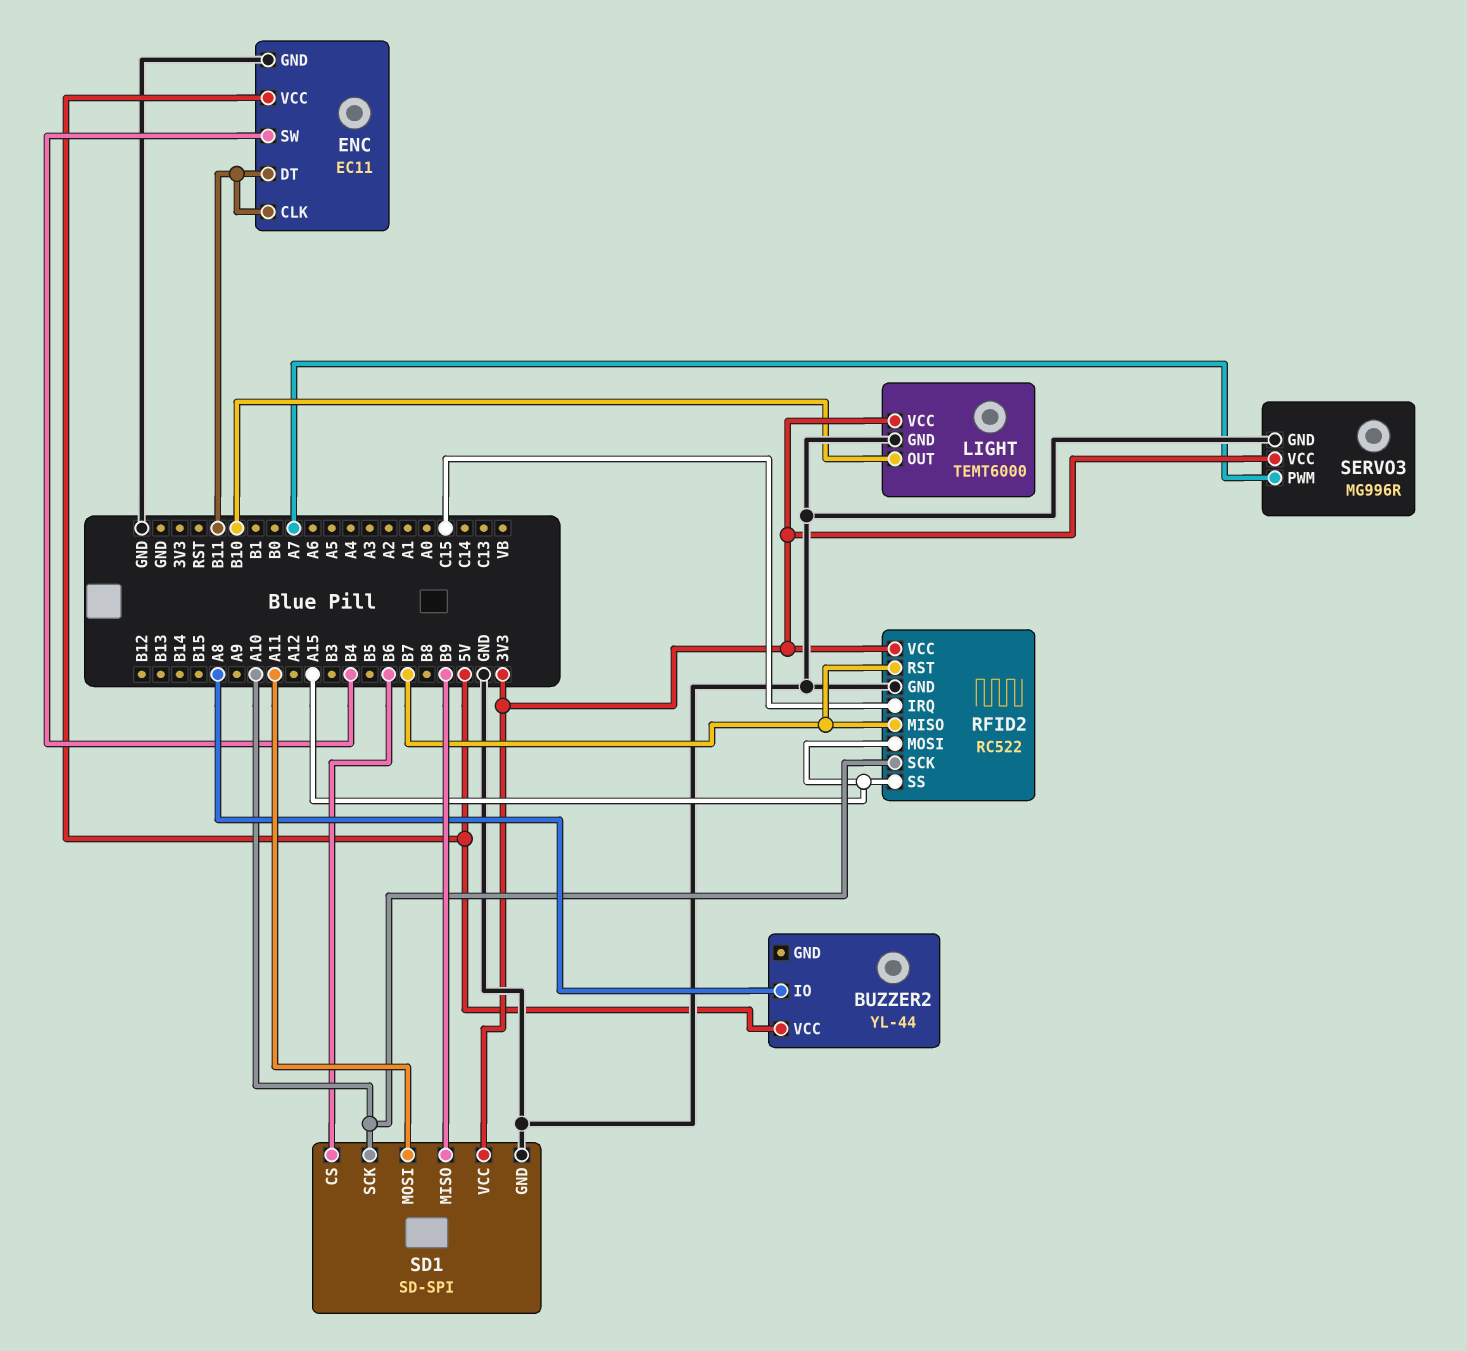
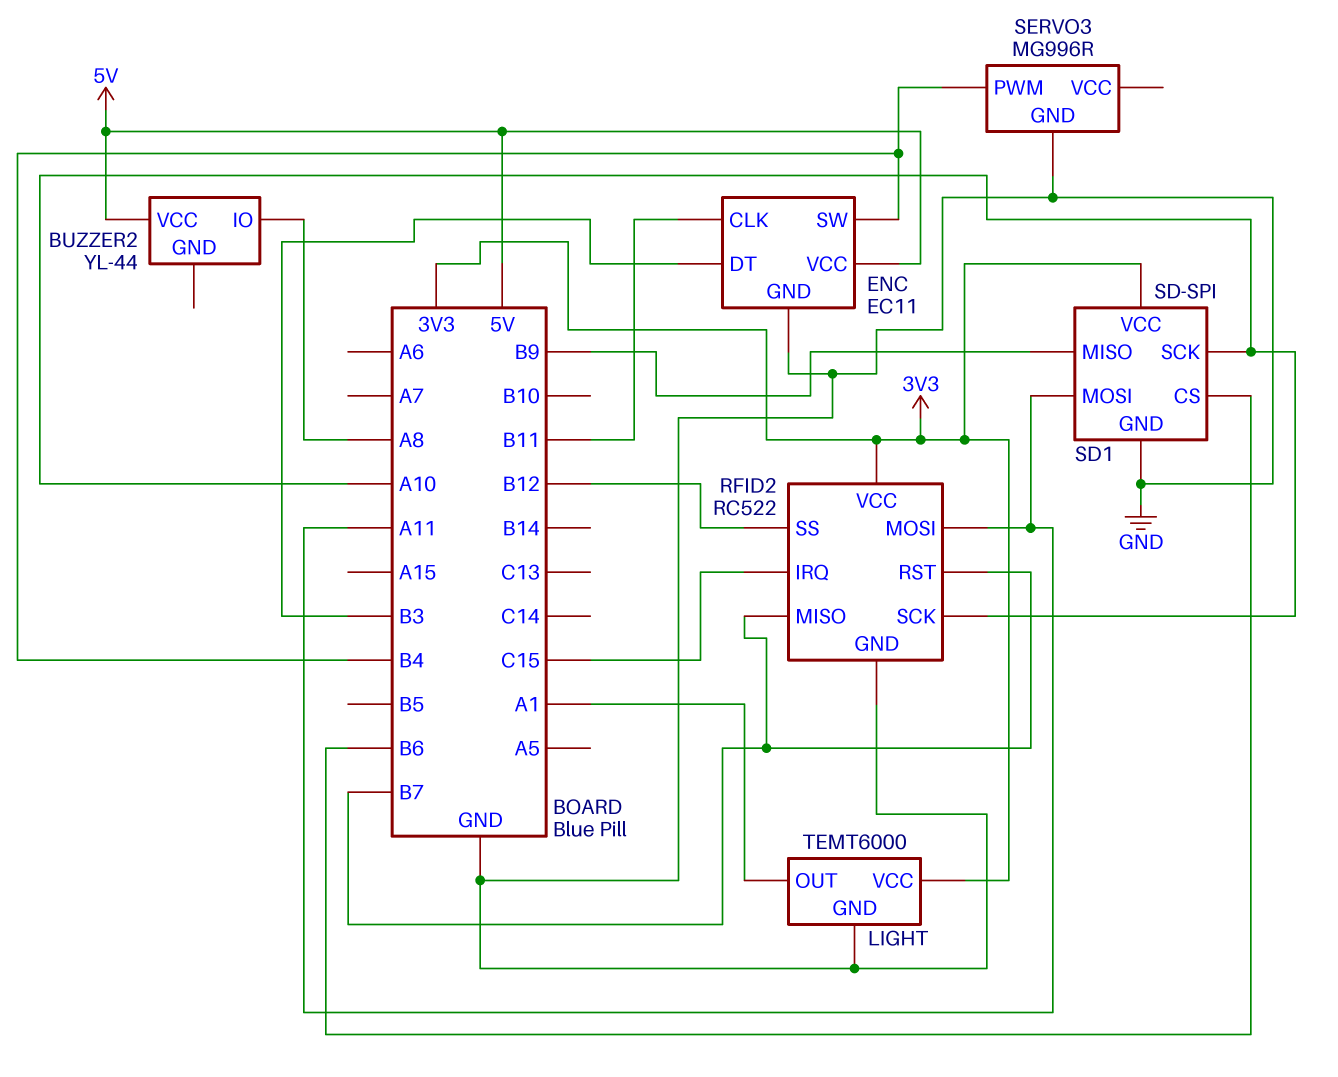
ENC pin DT: B11 -> B3
LIGHT pin OUT: B10 -> A1
RFID2 pin MOSI: A15 -> A11
RFID2 pin SS: A15 -> B12
SERVO3 pin PWM: A7 -> B4
SERVO3 pin VCC: 3V3 -> none

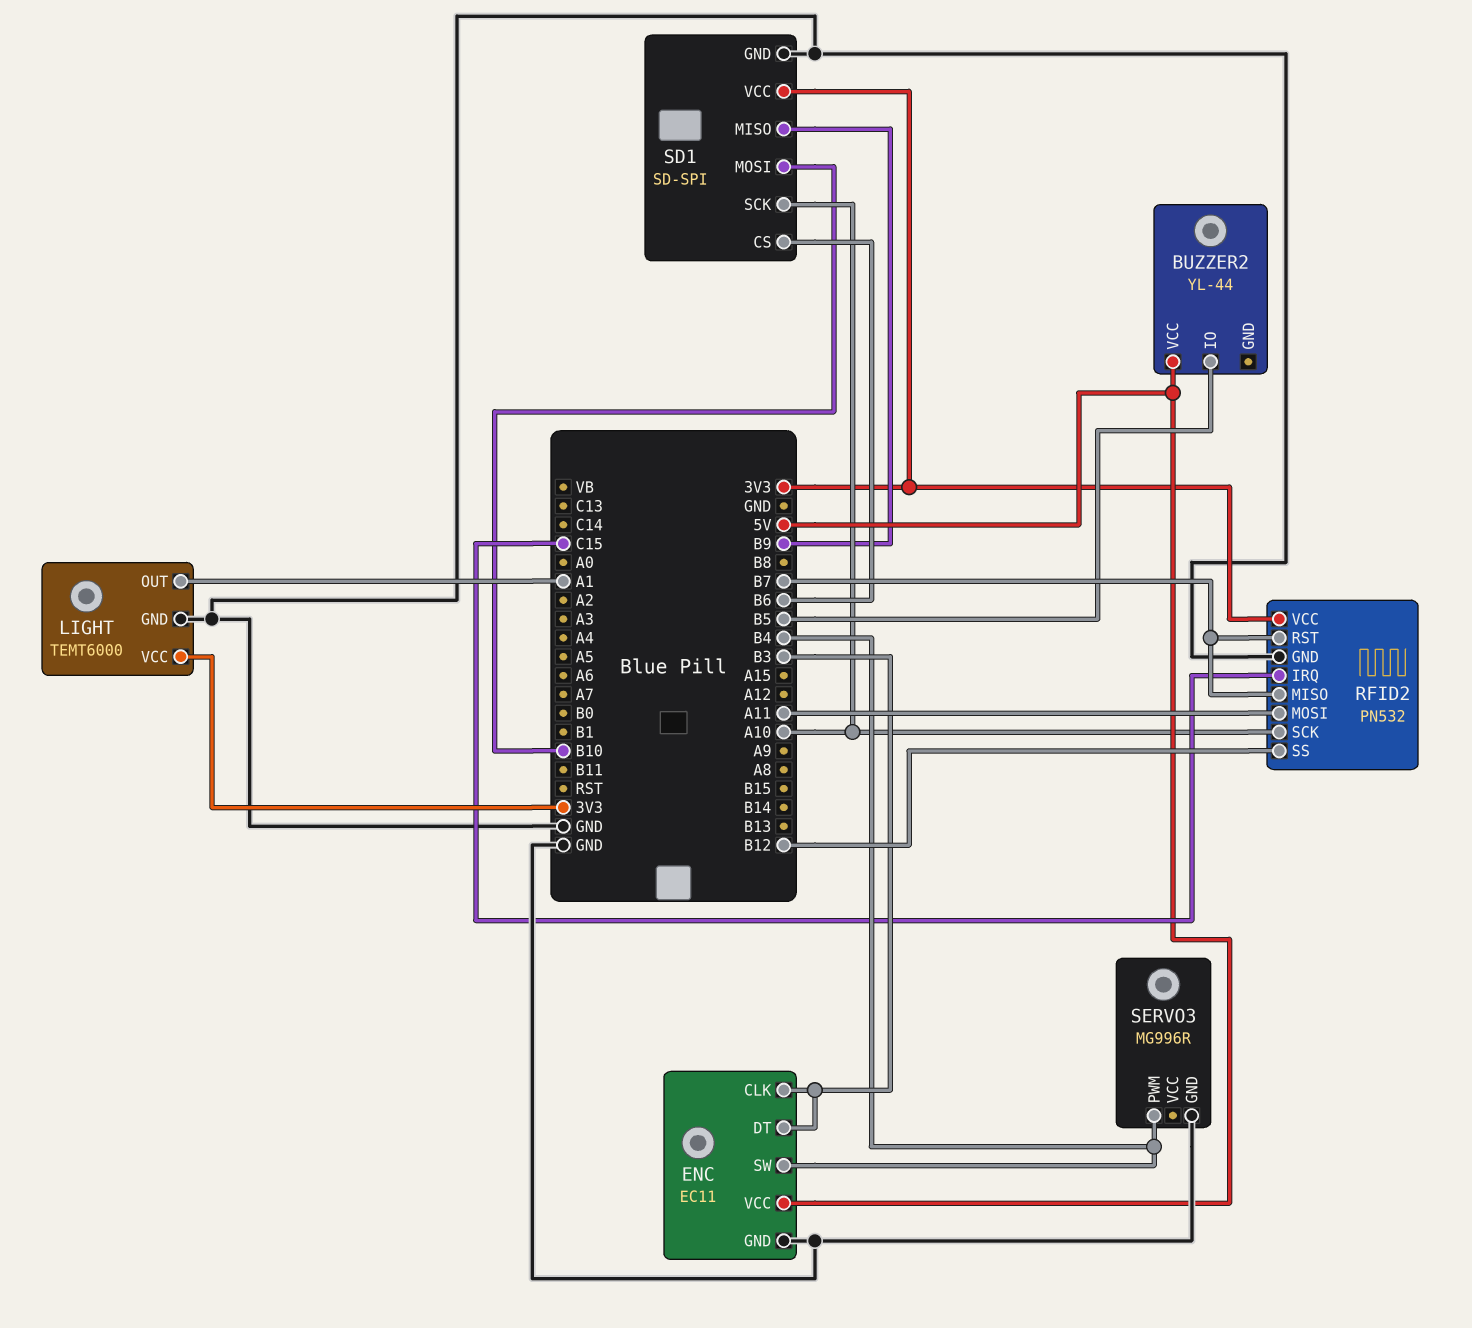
BUZZER2 pin IO: A8 -> B5
ENC pin CLK: B11 -> B3
RFID2: RC522 -> PN532
SD1 pin MOSI: A11 -> B10

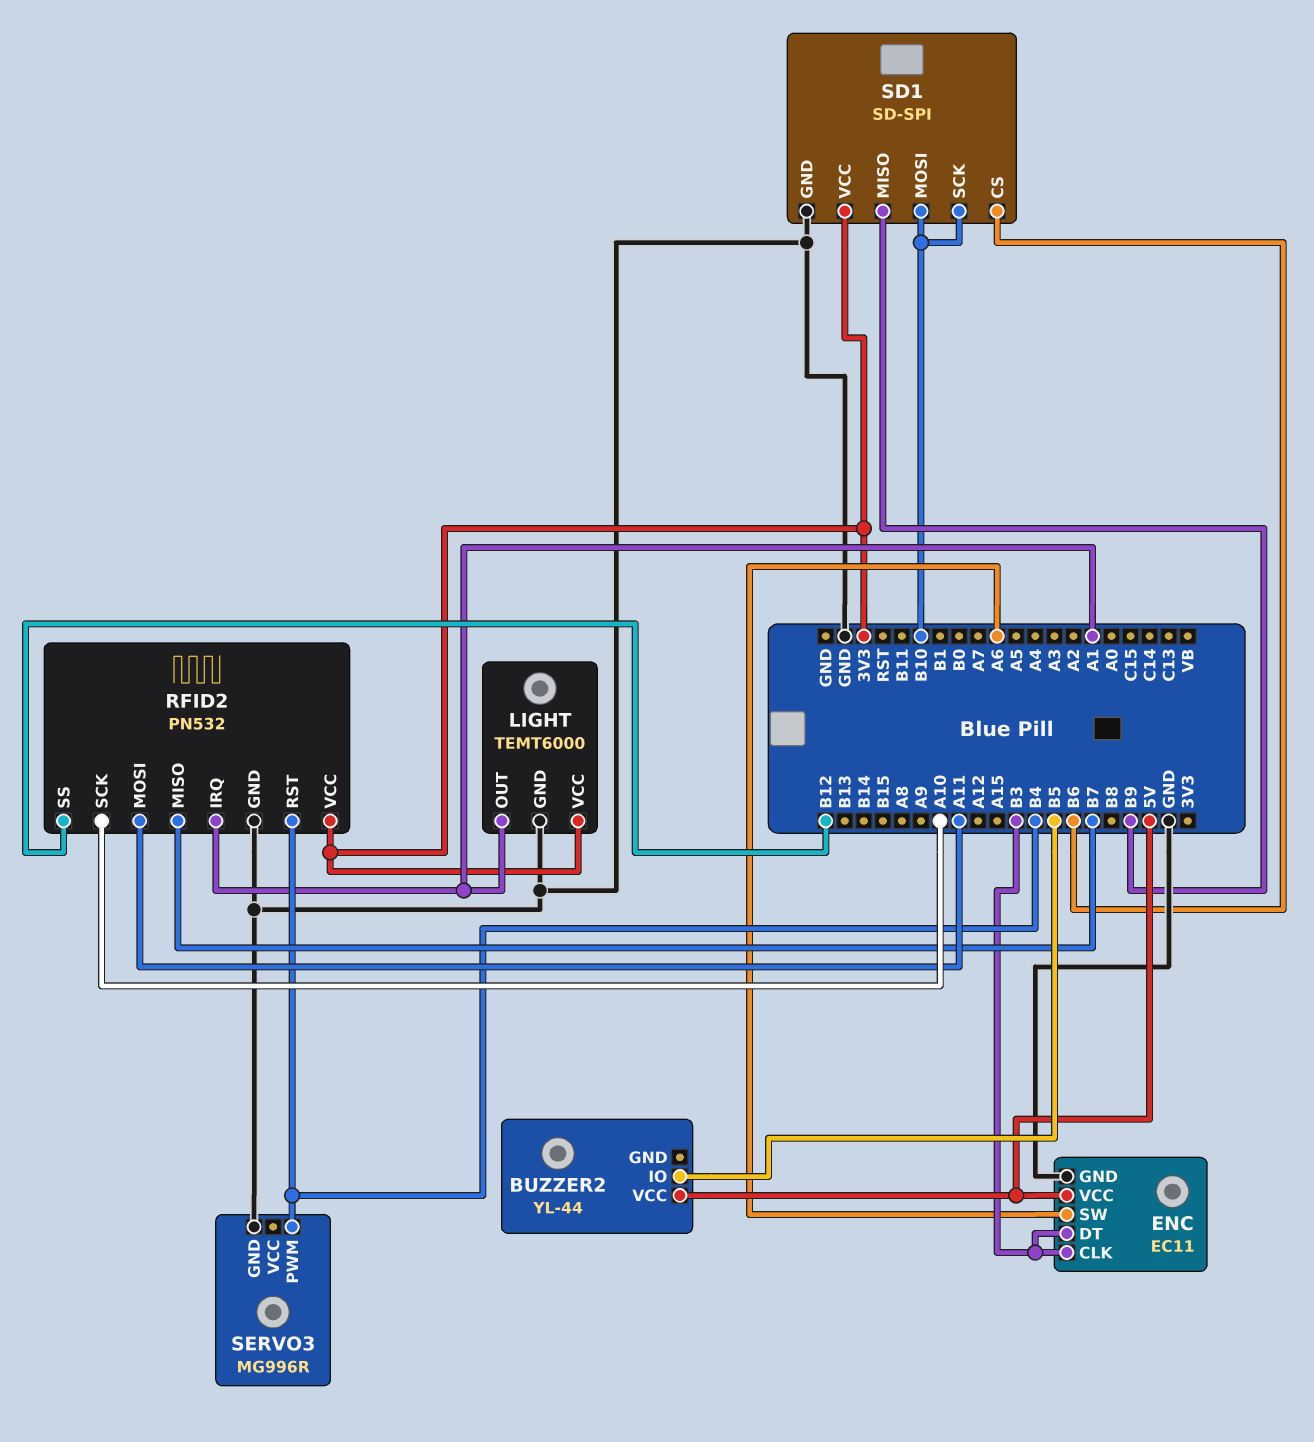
ENC pin SW: B4 -> A6
RFID2 pin IRQ: C15 -> A1
RFID2 pin RST: B7 -> B4
SD1 pin SCK: A10 -> B10

